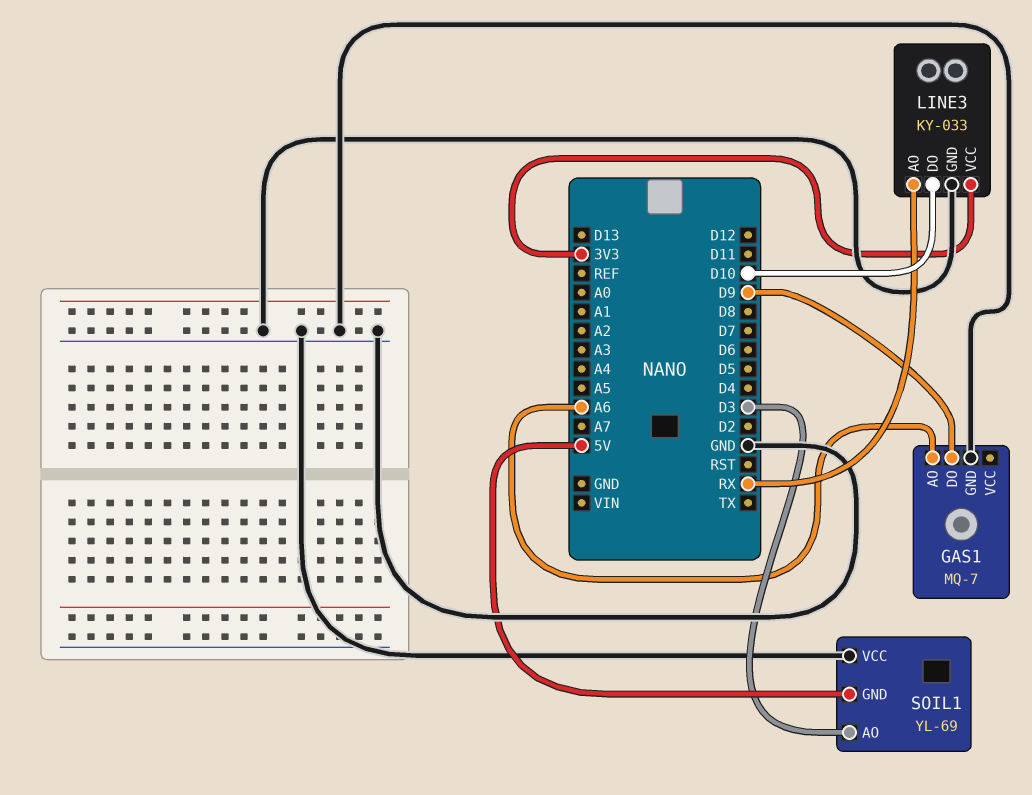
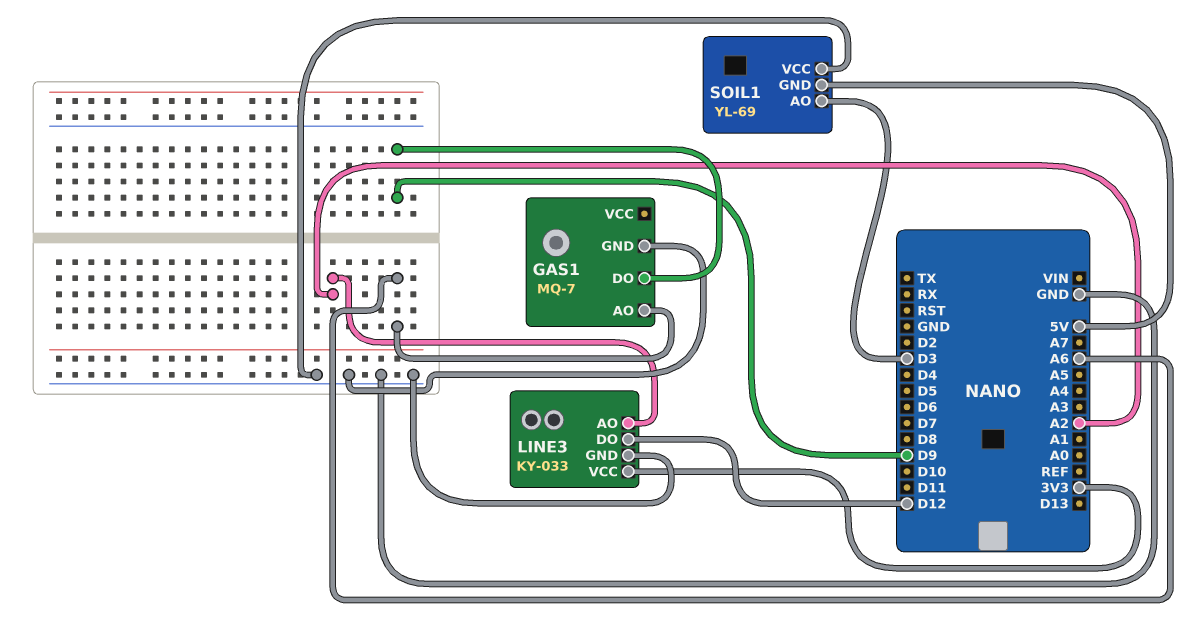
LINE3 pin AO: RX -> A2
LINE3 pin DO: D10 -> D12

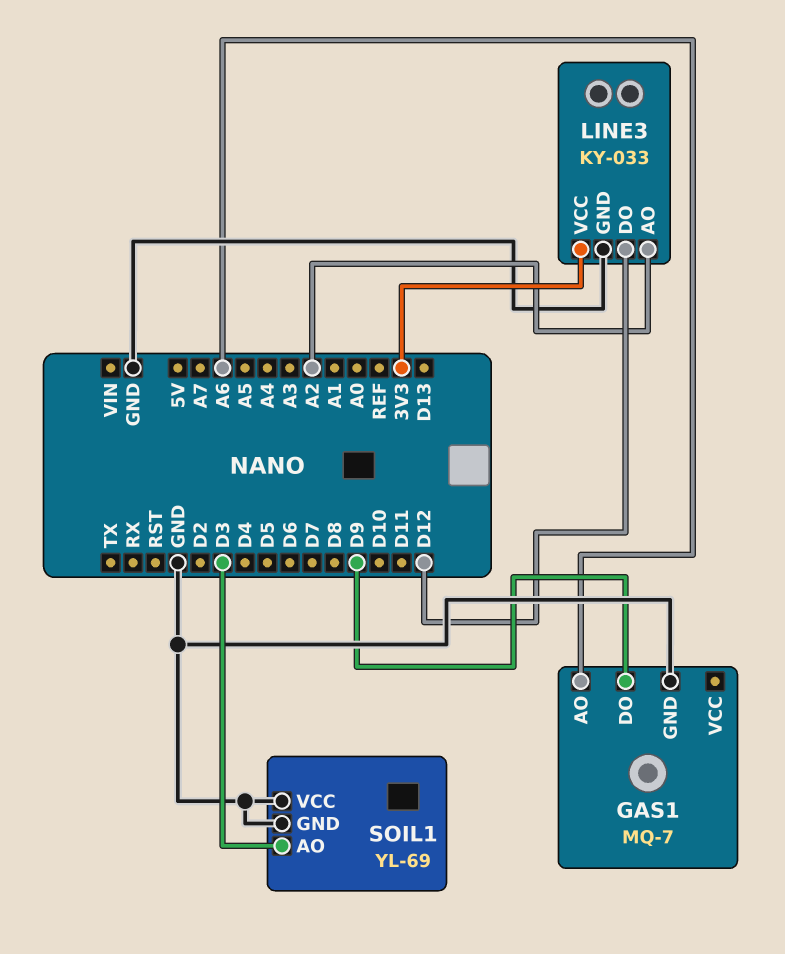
SOIL1 pin GND: 5V -> GND

